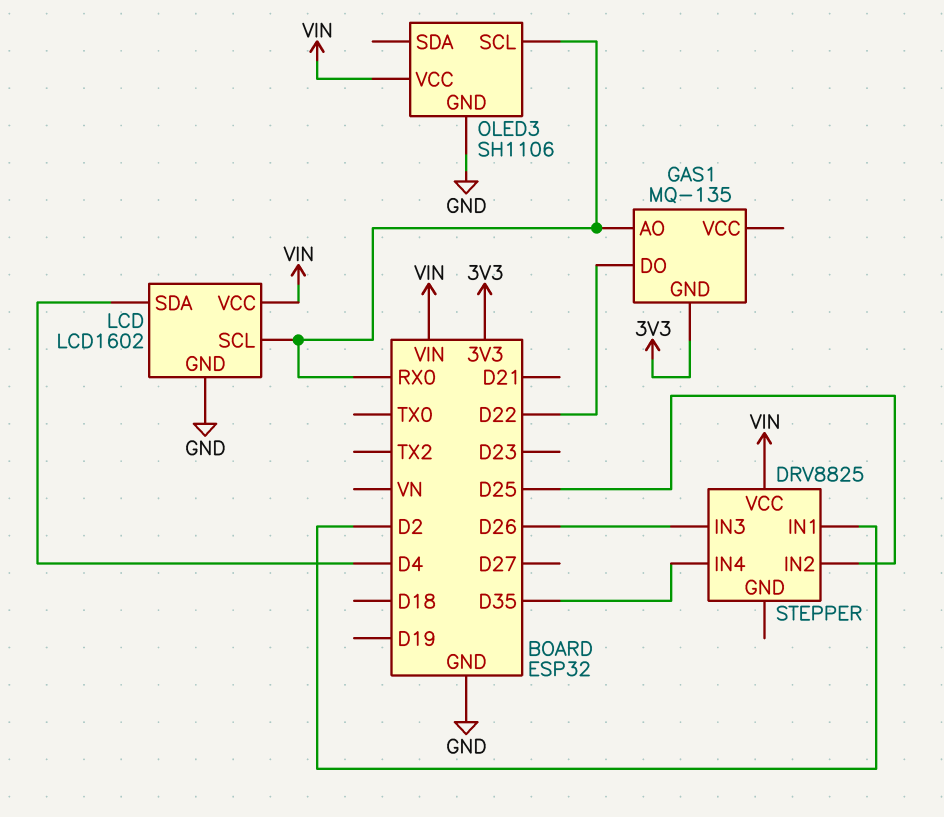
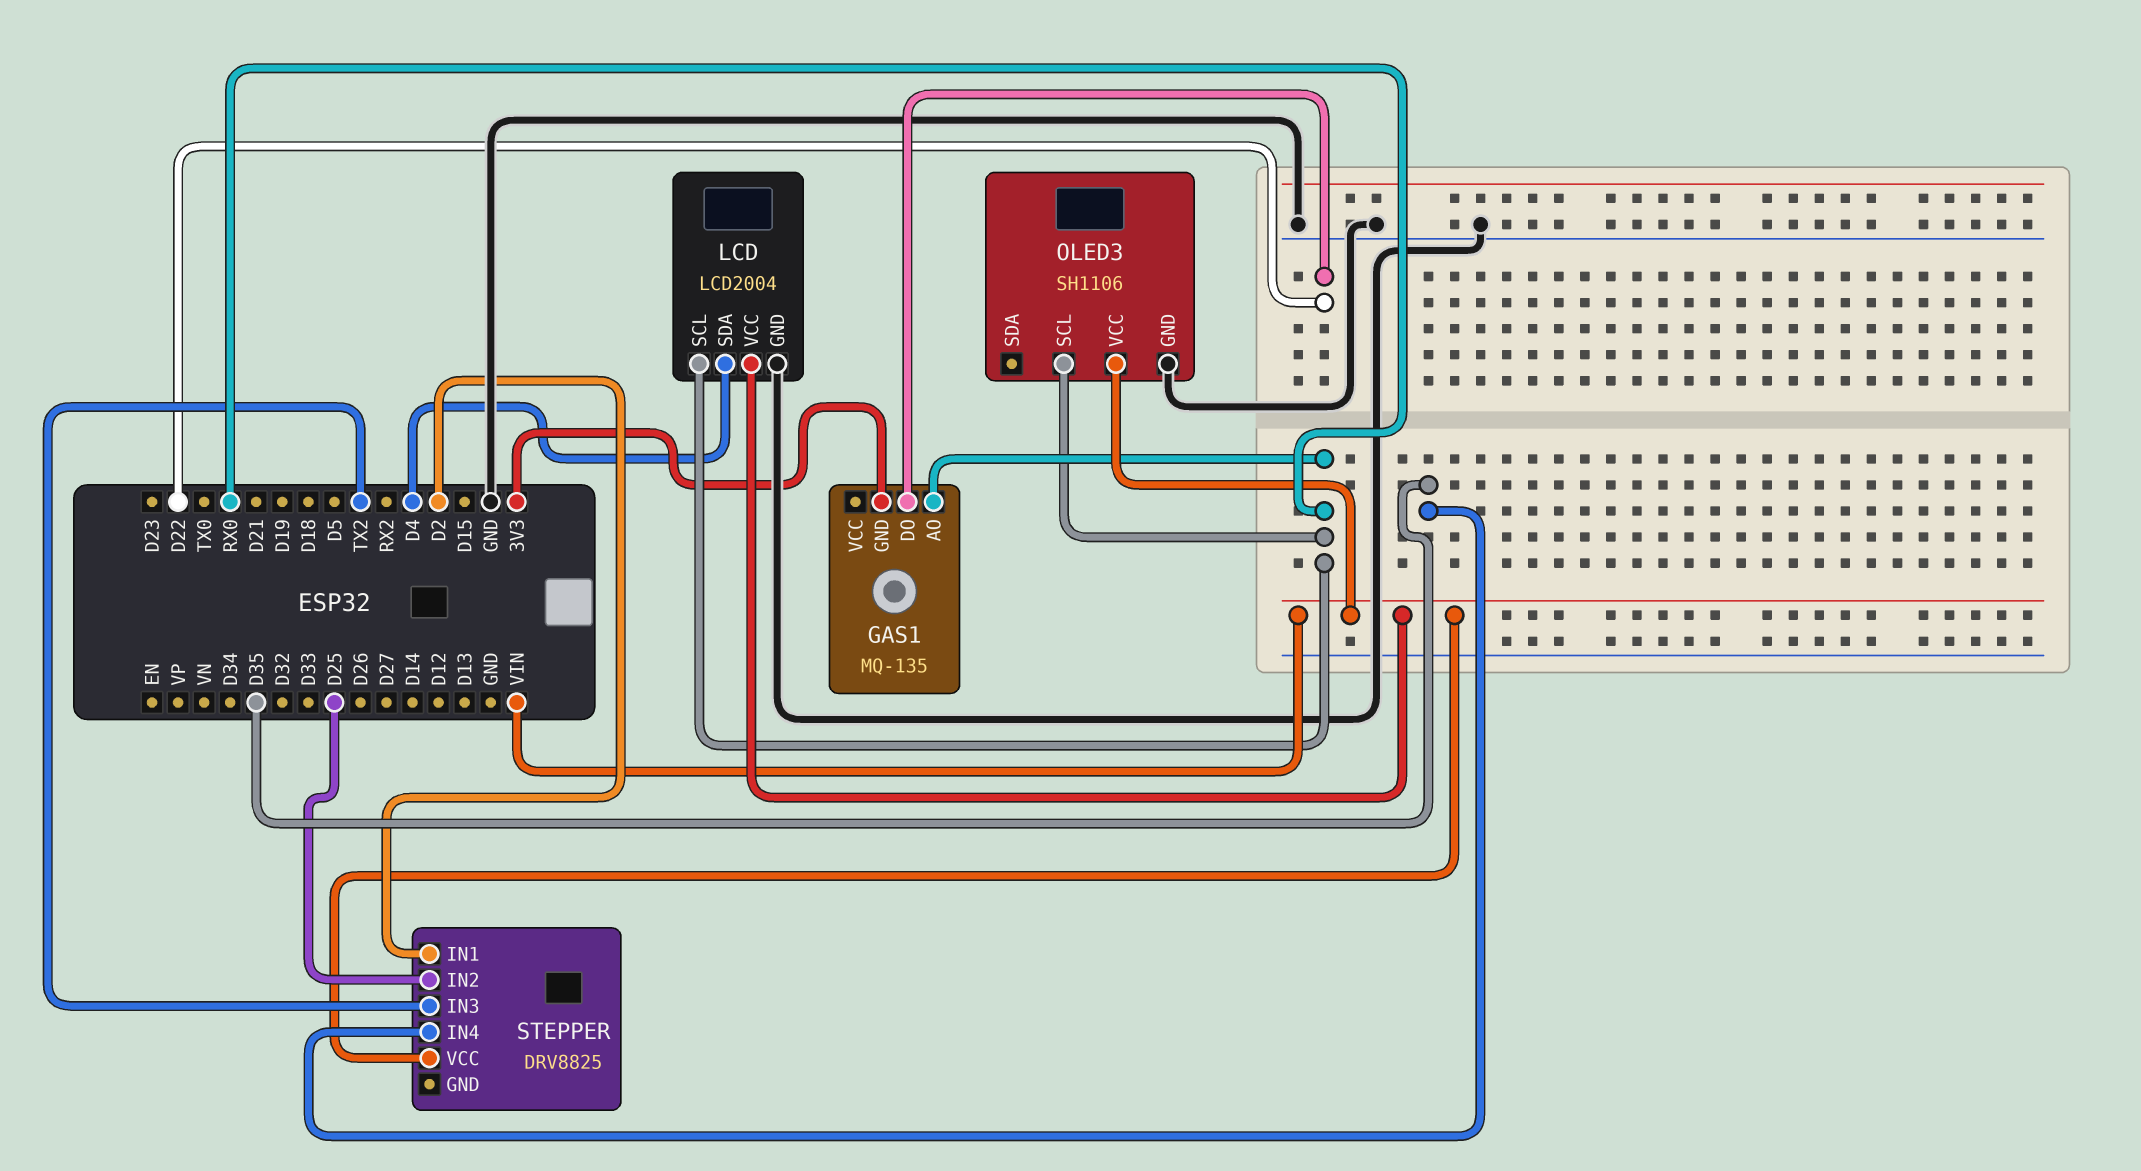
LCD: LCD1602 -> LCD2004
STEPPER pin IN3: D26 -> TX2

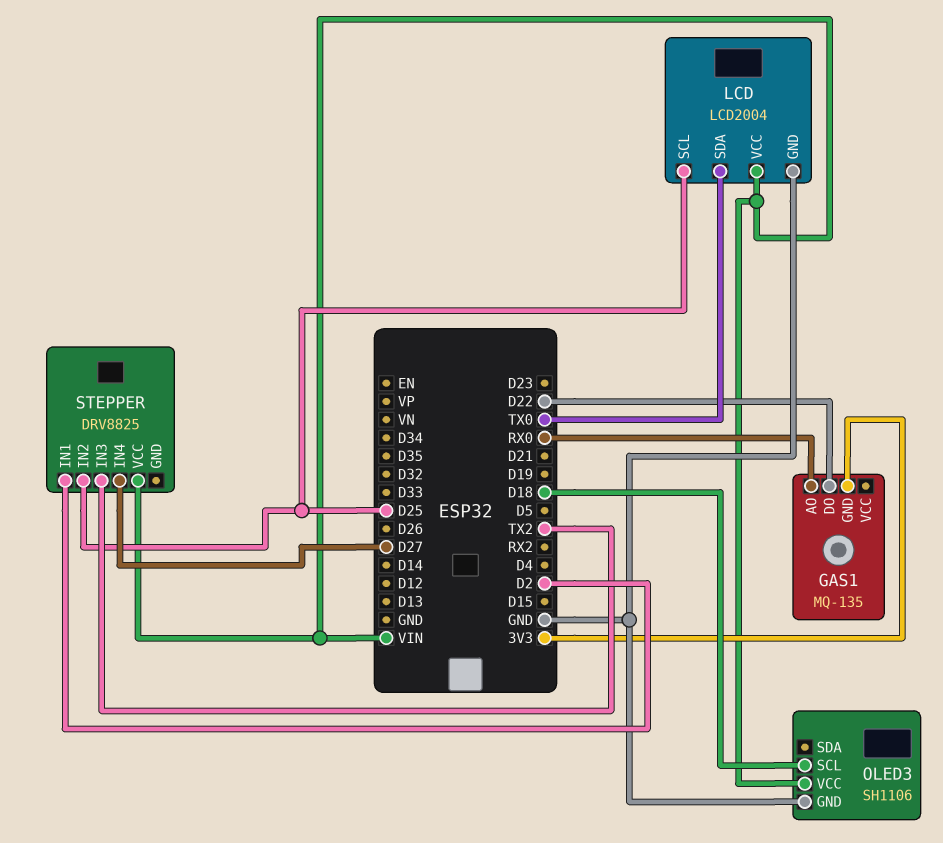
LCD pin SCL: RX0 -> D25
LCD pin SDA: D4 -> TX0
OLED3 pin SCL: RX0 -> D18
STEPPER pin IN4: D35 -> D27

